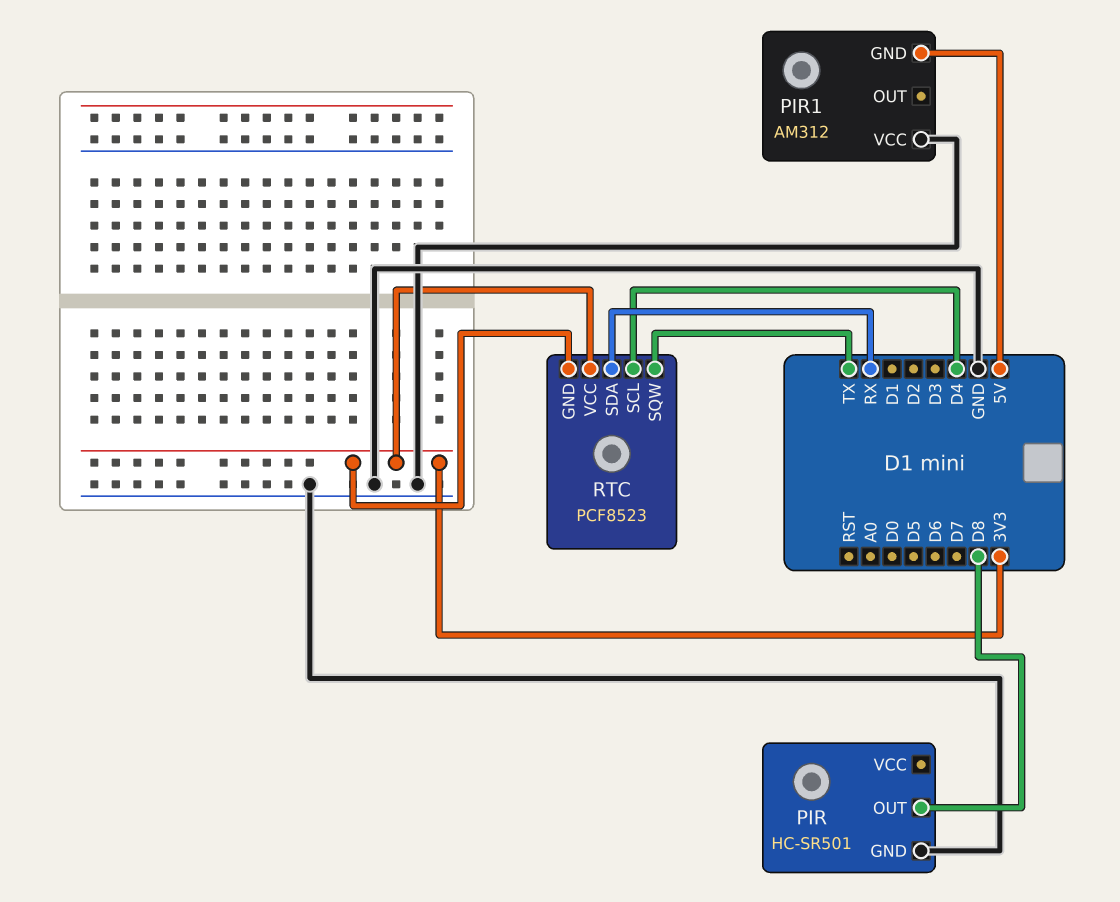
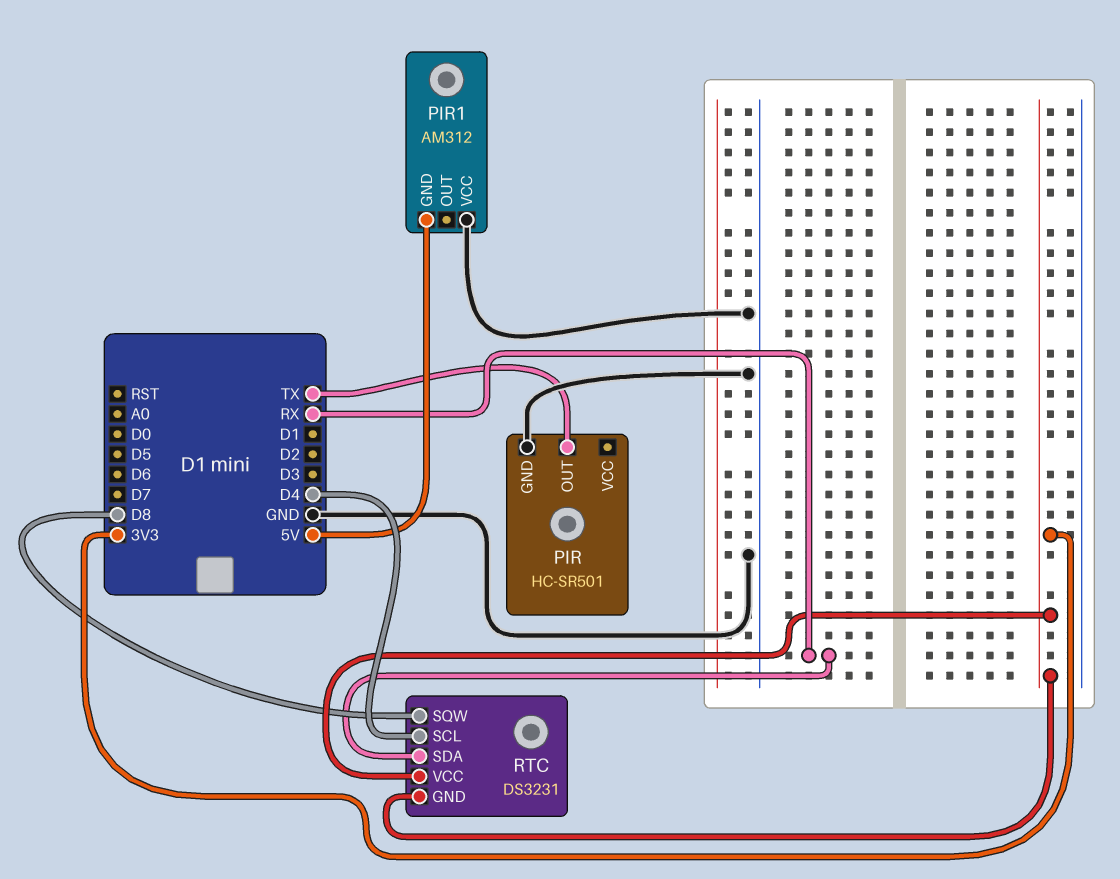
PIR pin OUT: D8 -> TX
RTC: PCF8523 -> DS3231
RTC pin SQW: TX -> D8

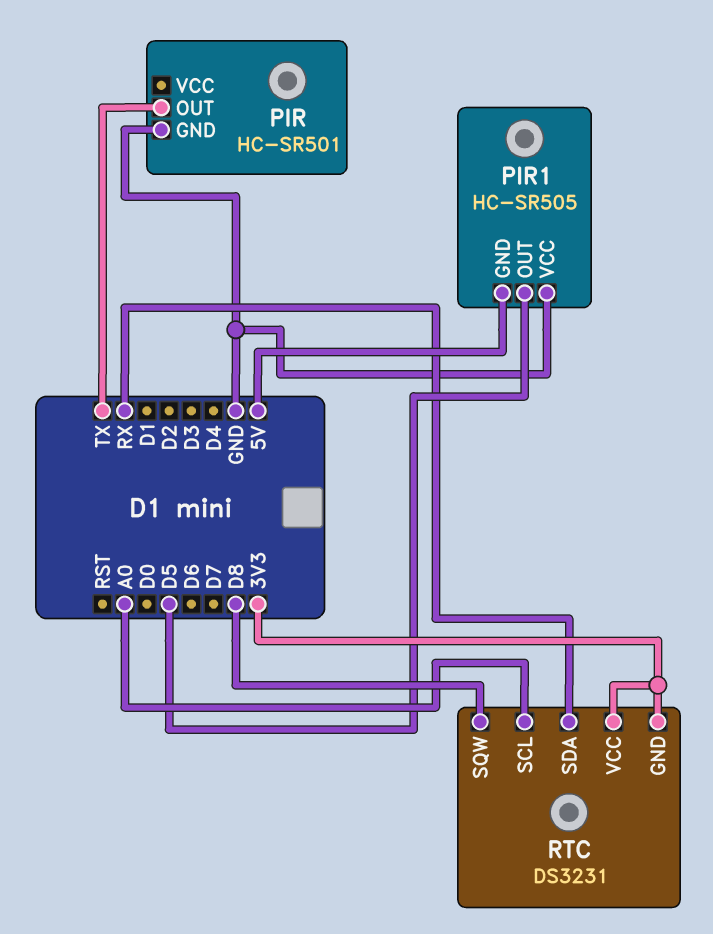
PIR1: AM312 -> HC-SR505
PIR1 pin OUT: none -> D5
RTC pin SCL: D4 -> A0

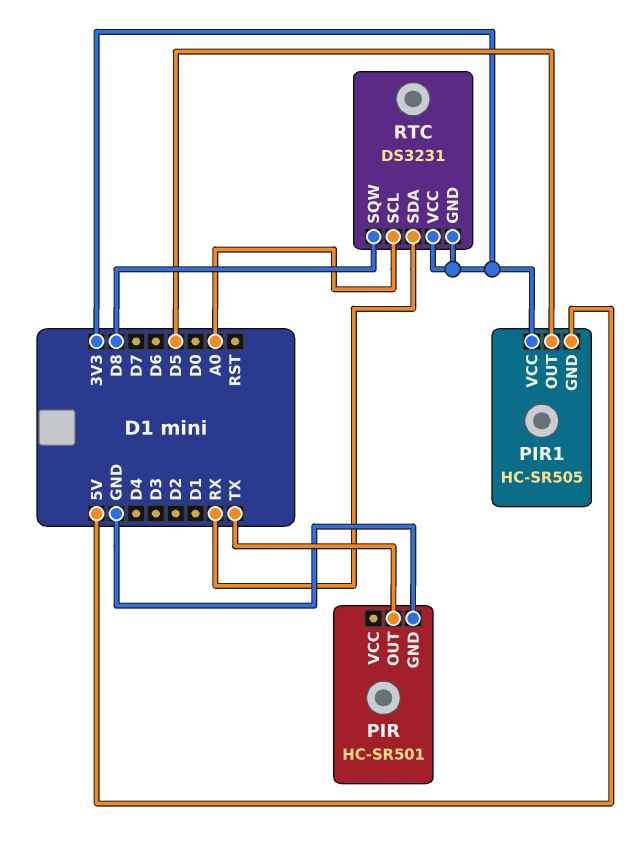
PIR1 pin VCC: GND -> 3V3

